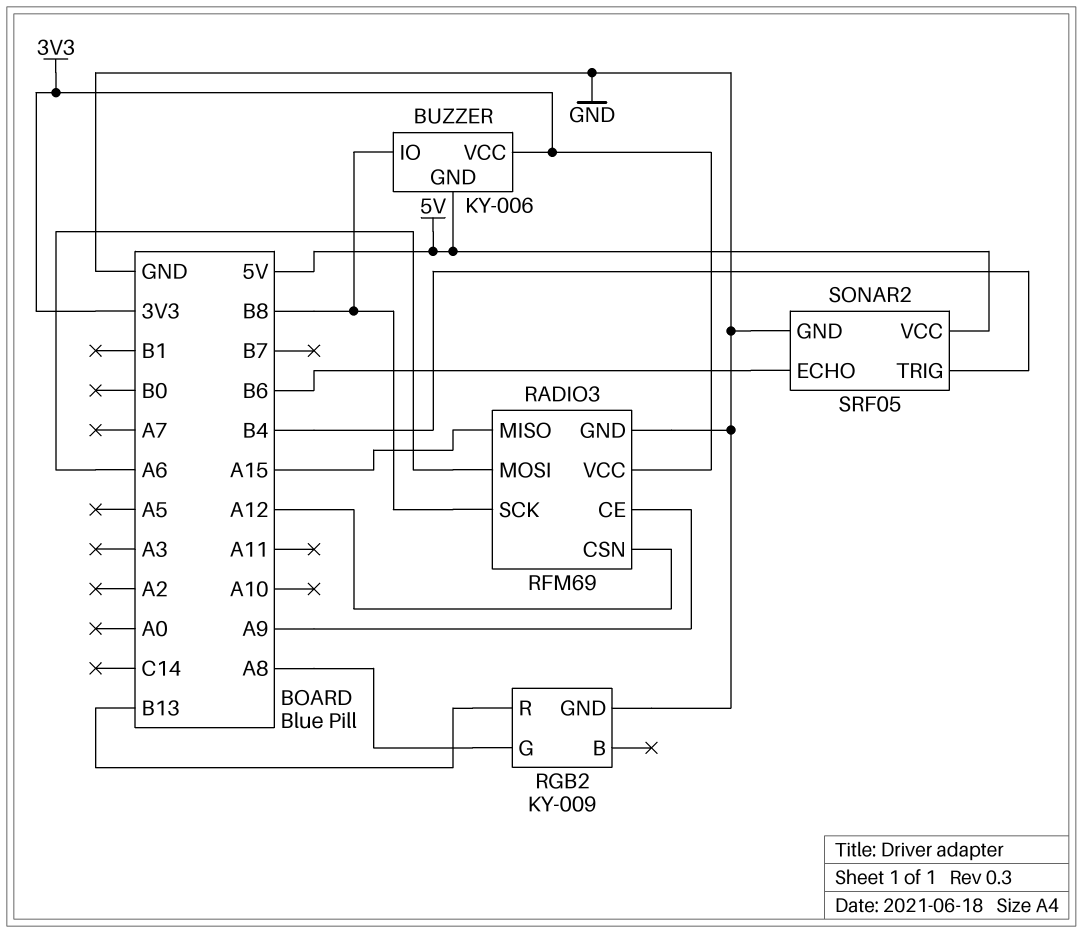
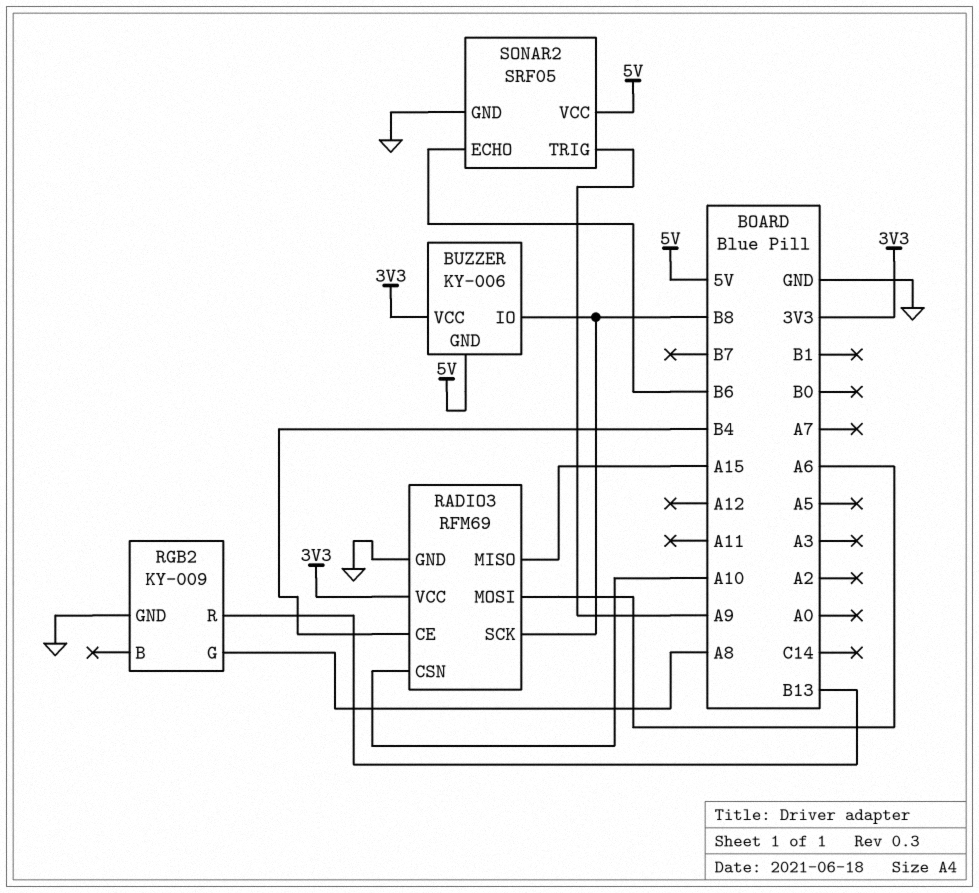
RADIO3 pin CE: A9 -> B4
RADIO3 pin CSN: A12 -> A10
SONAR2 pin TRIG: B4 -> A9

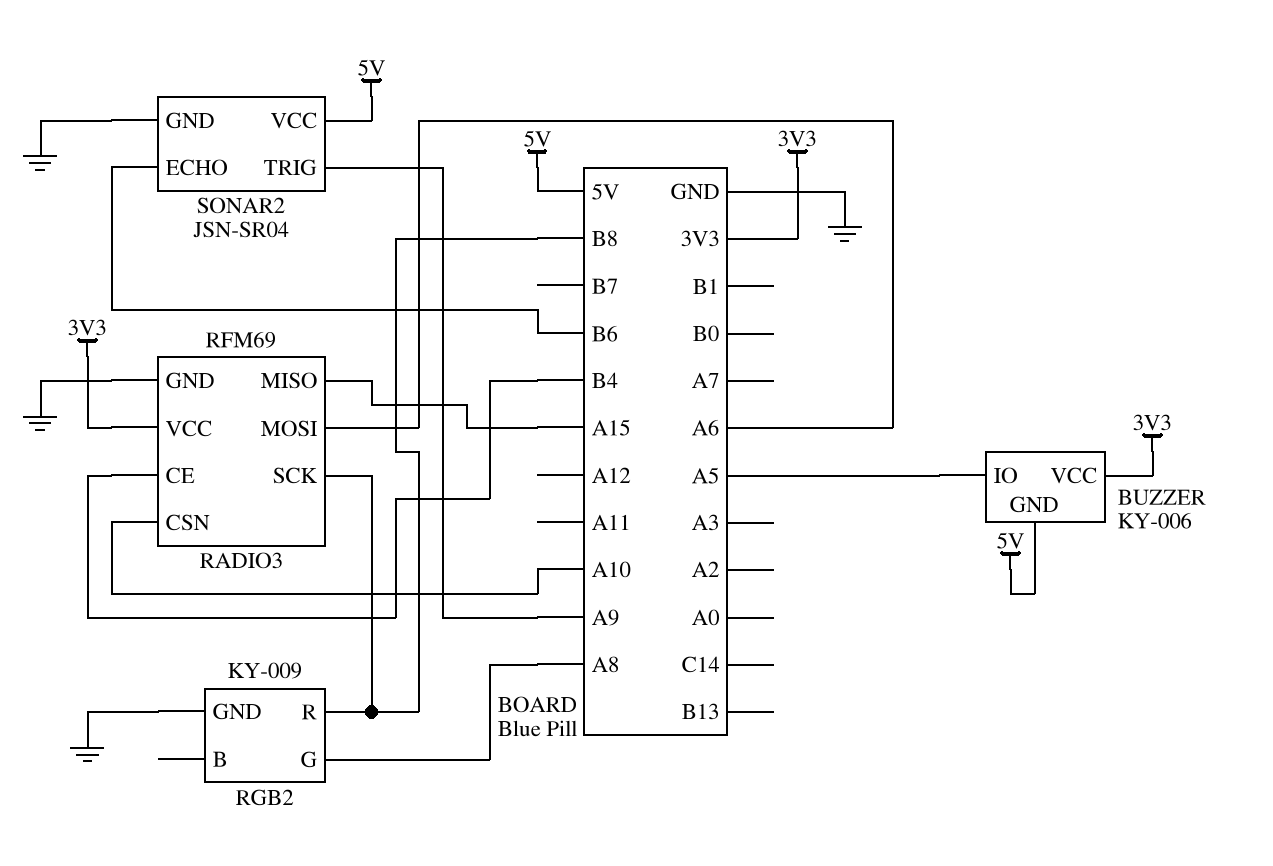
BUZZER pin IO: B8 -> A5
RGB2 pin R: B13 -> B8
SONAR2: SRF05 -> JSN-SR04

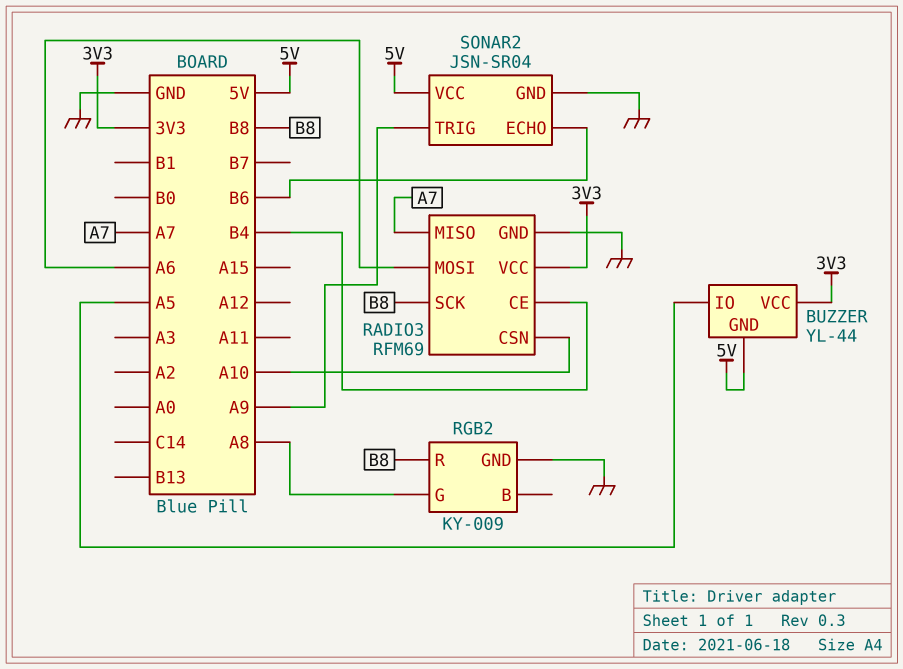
BUZZER: KY-006 -> YL-44
RADIO3 pin MISO: A15 -> A7

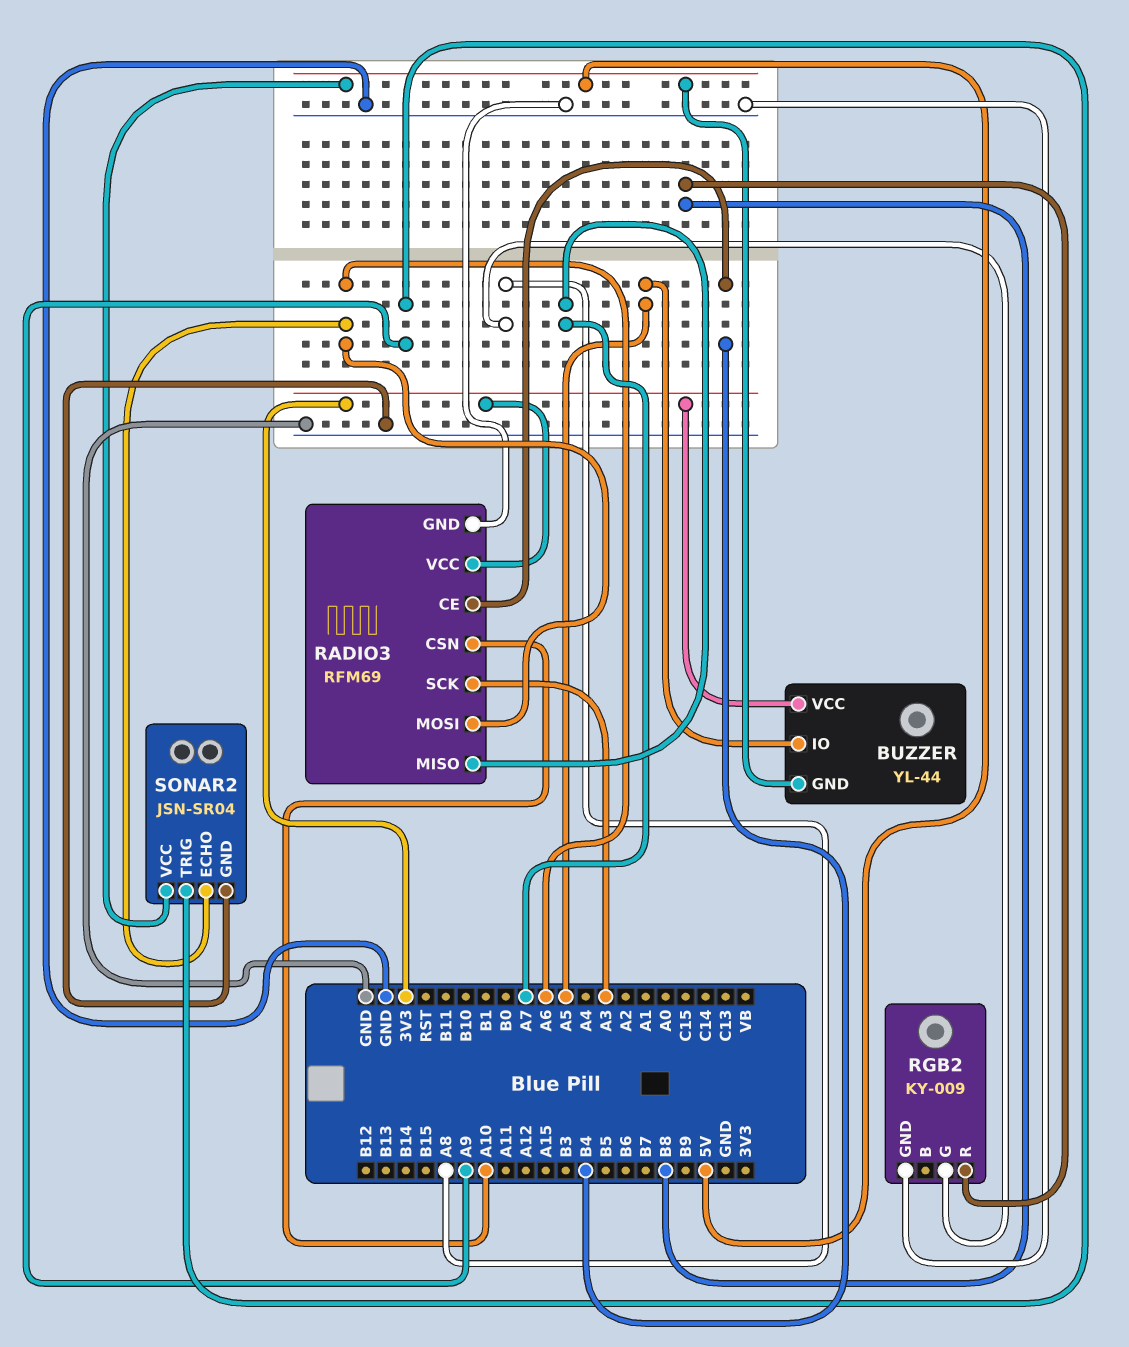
RADIO3 pin SCK: B8 -> A3
SONAR2 pin ECHO: B6 -> A6

